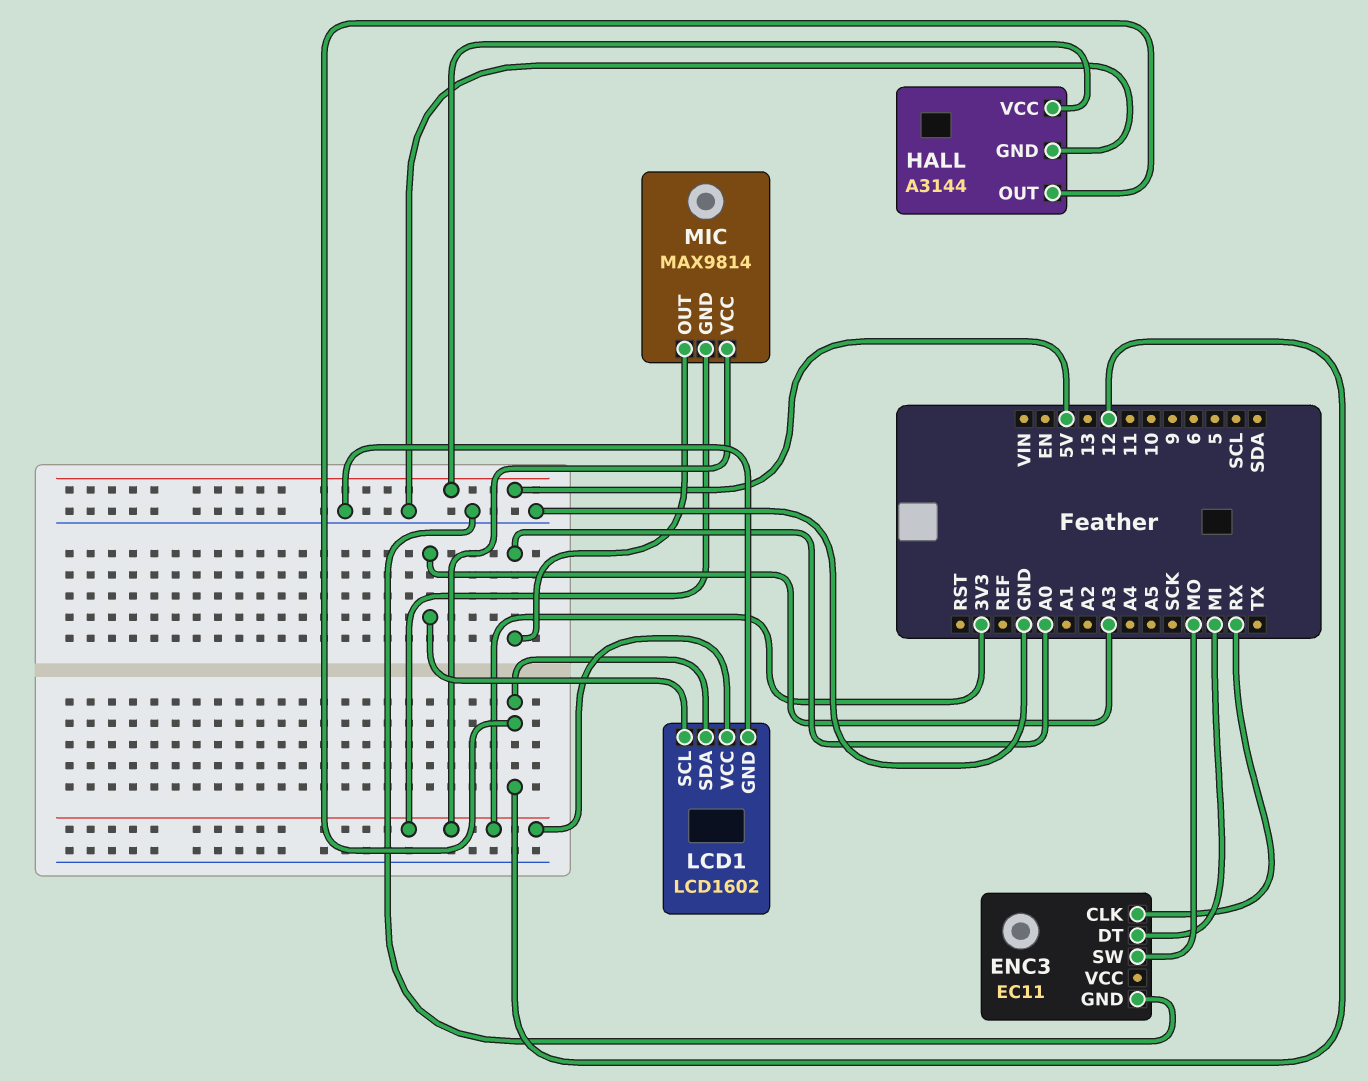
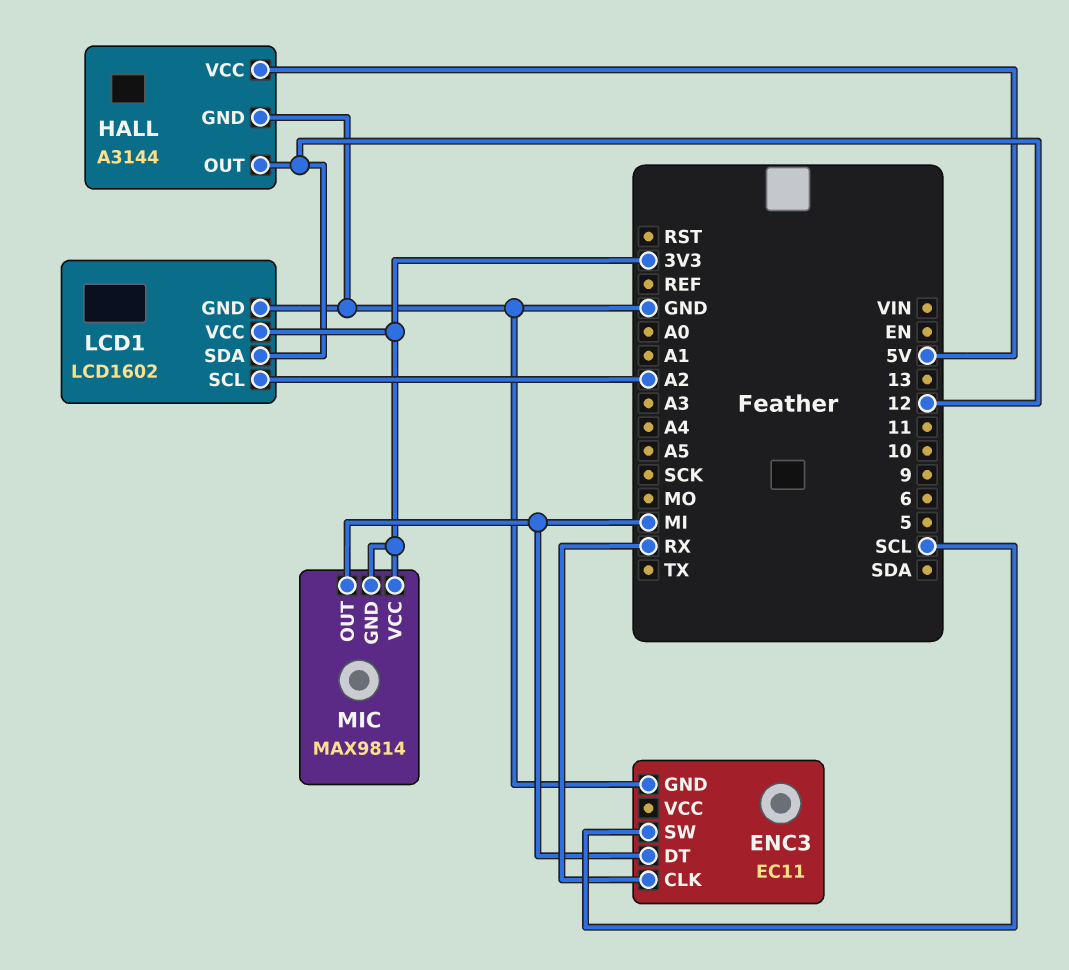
ENC3 pin SW: MO -> SCL
LCD1 pin SCL: A3 -> A2
MIC pin OUT: A0 -> MI

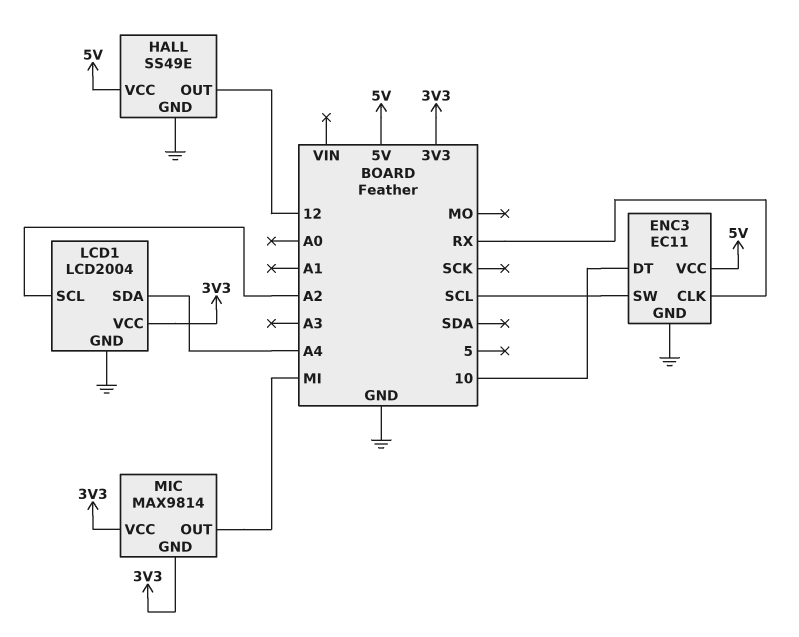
ENC3 pin DT: MI -> 10
ENC3 pin VCC: none -> 5V
HALL: A3144 -> SS49E
LCD1: LCD1602 -> LCD2004
LCD1 pin SDA: 12 -> A4

